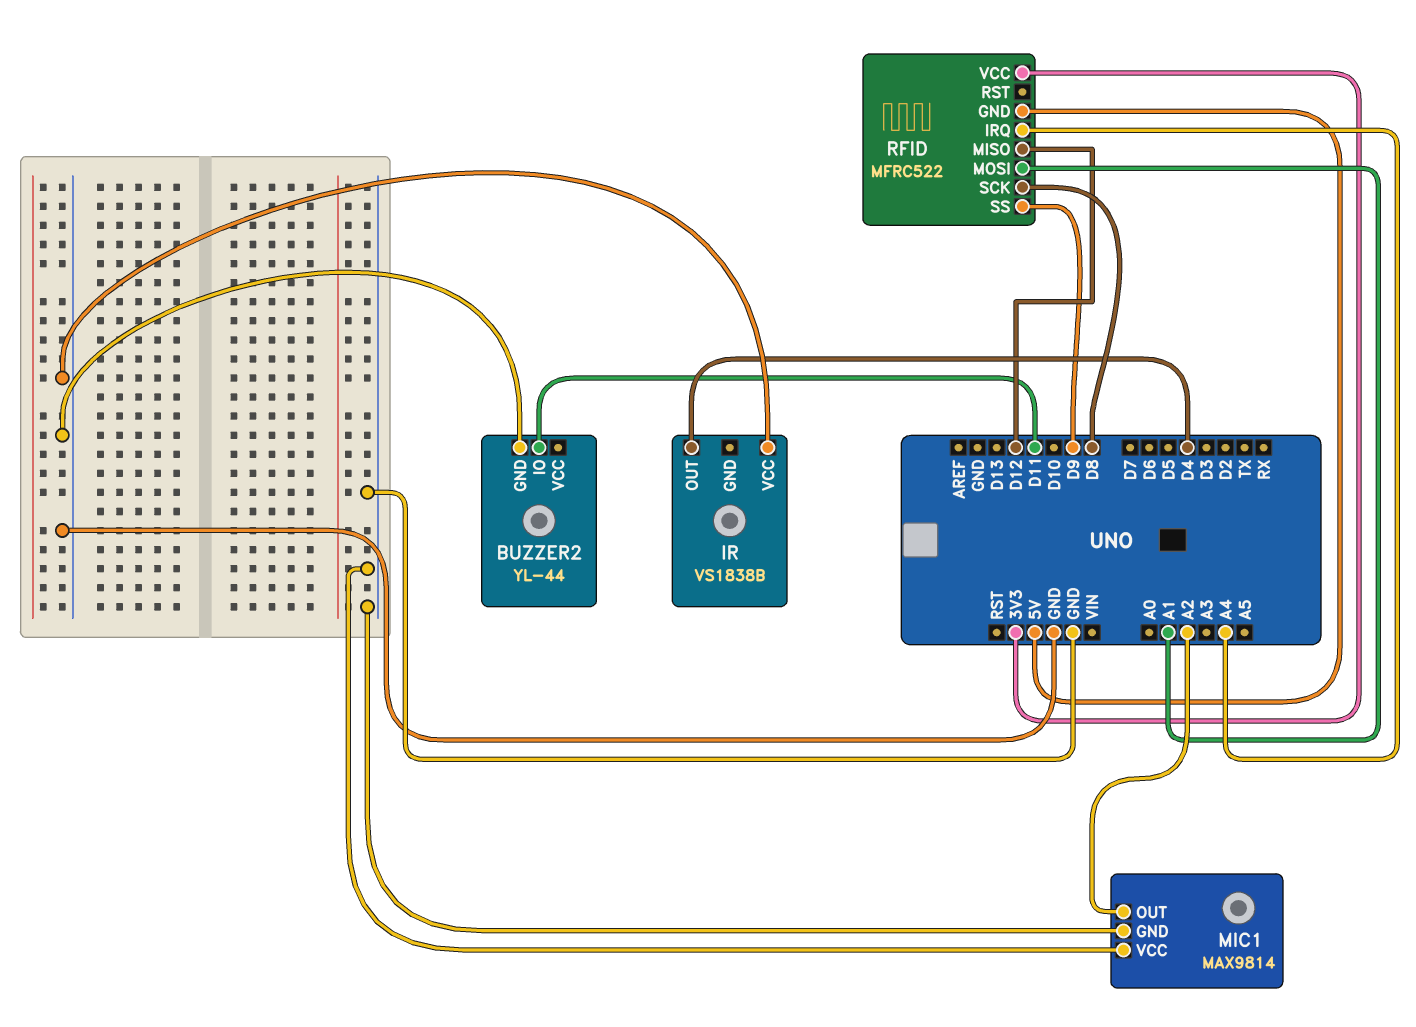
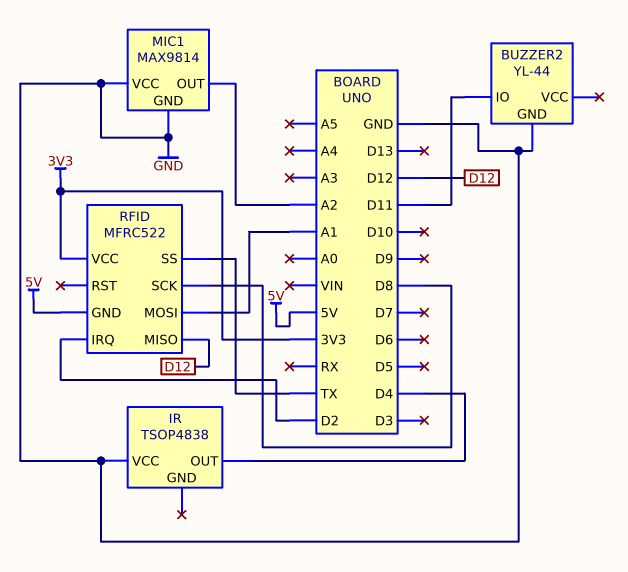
IR: VS1838B -> TSOP4838
RFID pin IRQ: A4 -> D2
RFID pin SS: D9 -> TX

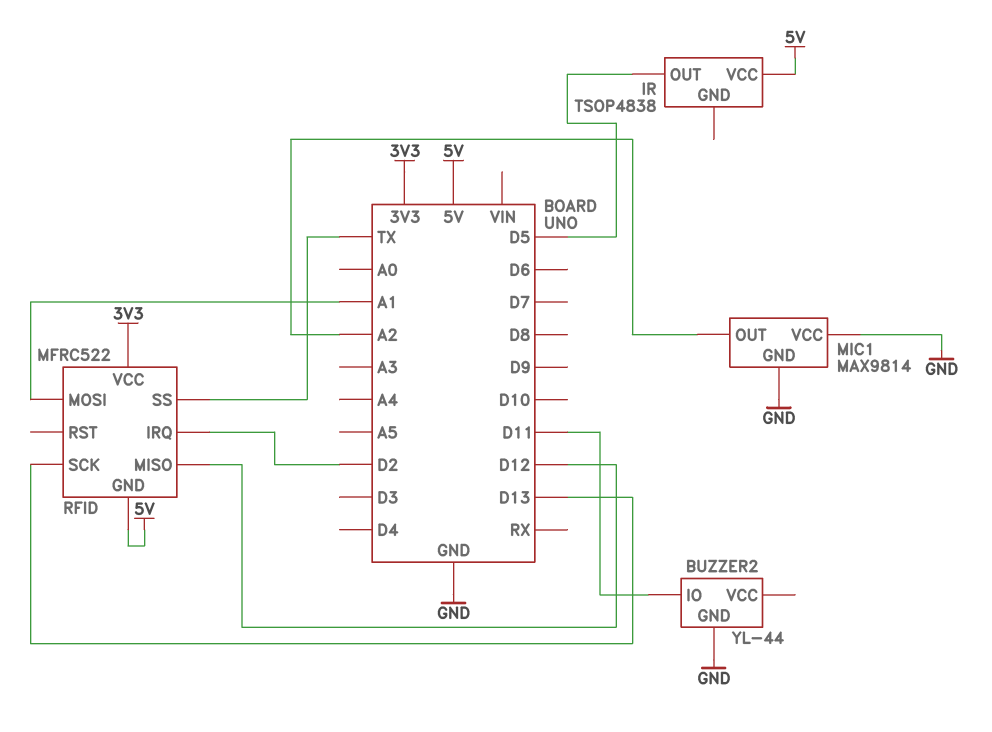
IR pin OUT: D4 -> D5
IR pin VCC: GND -> 5V
RFID pin SCK: D8 -> D13

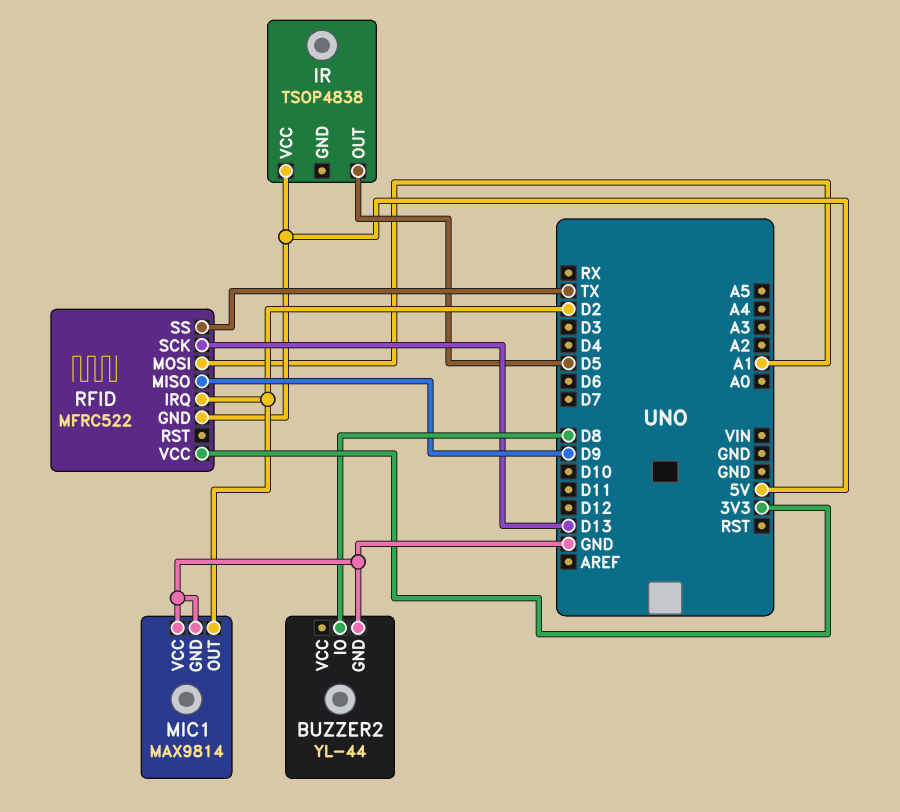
BUZZER2 pin IO: D11 -> D8
MIC1 pin OUT: A2 -> D2
RFID pin MISO: D12 -> D9

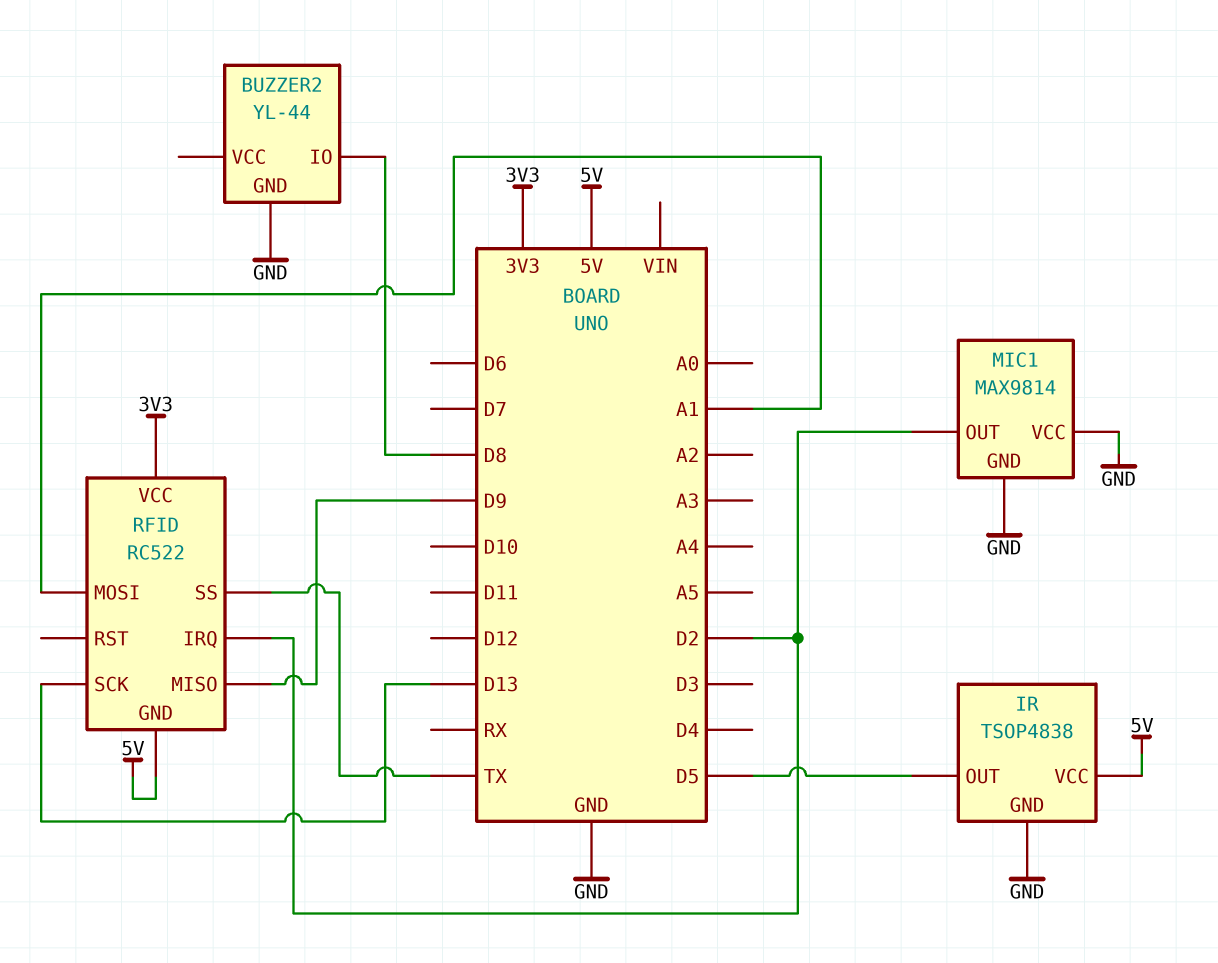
IR pin GND: none -> GND
RFID: MFRC522 -> RC522

